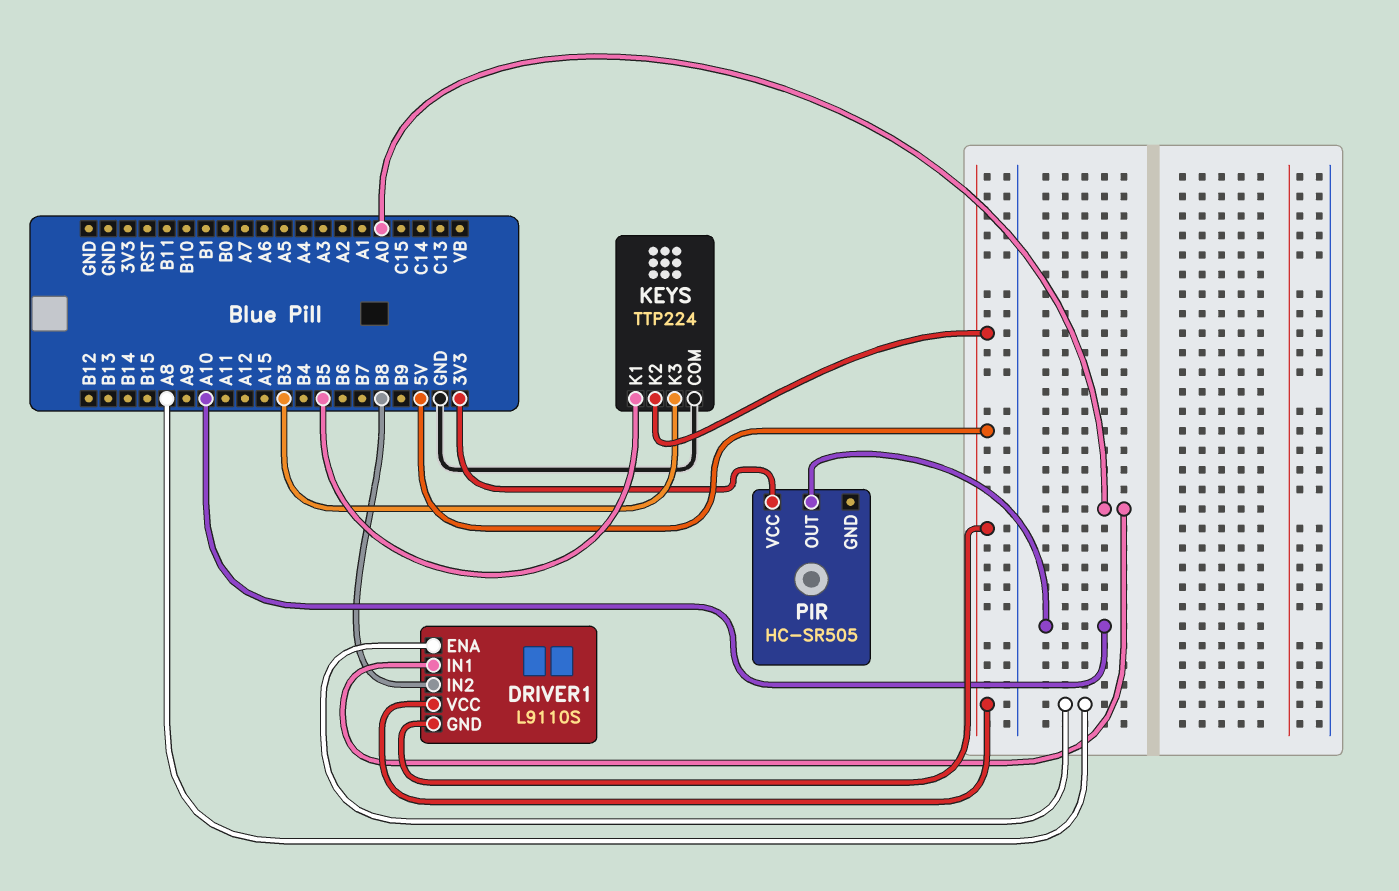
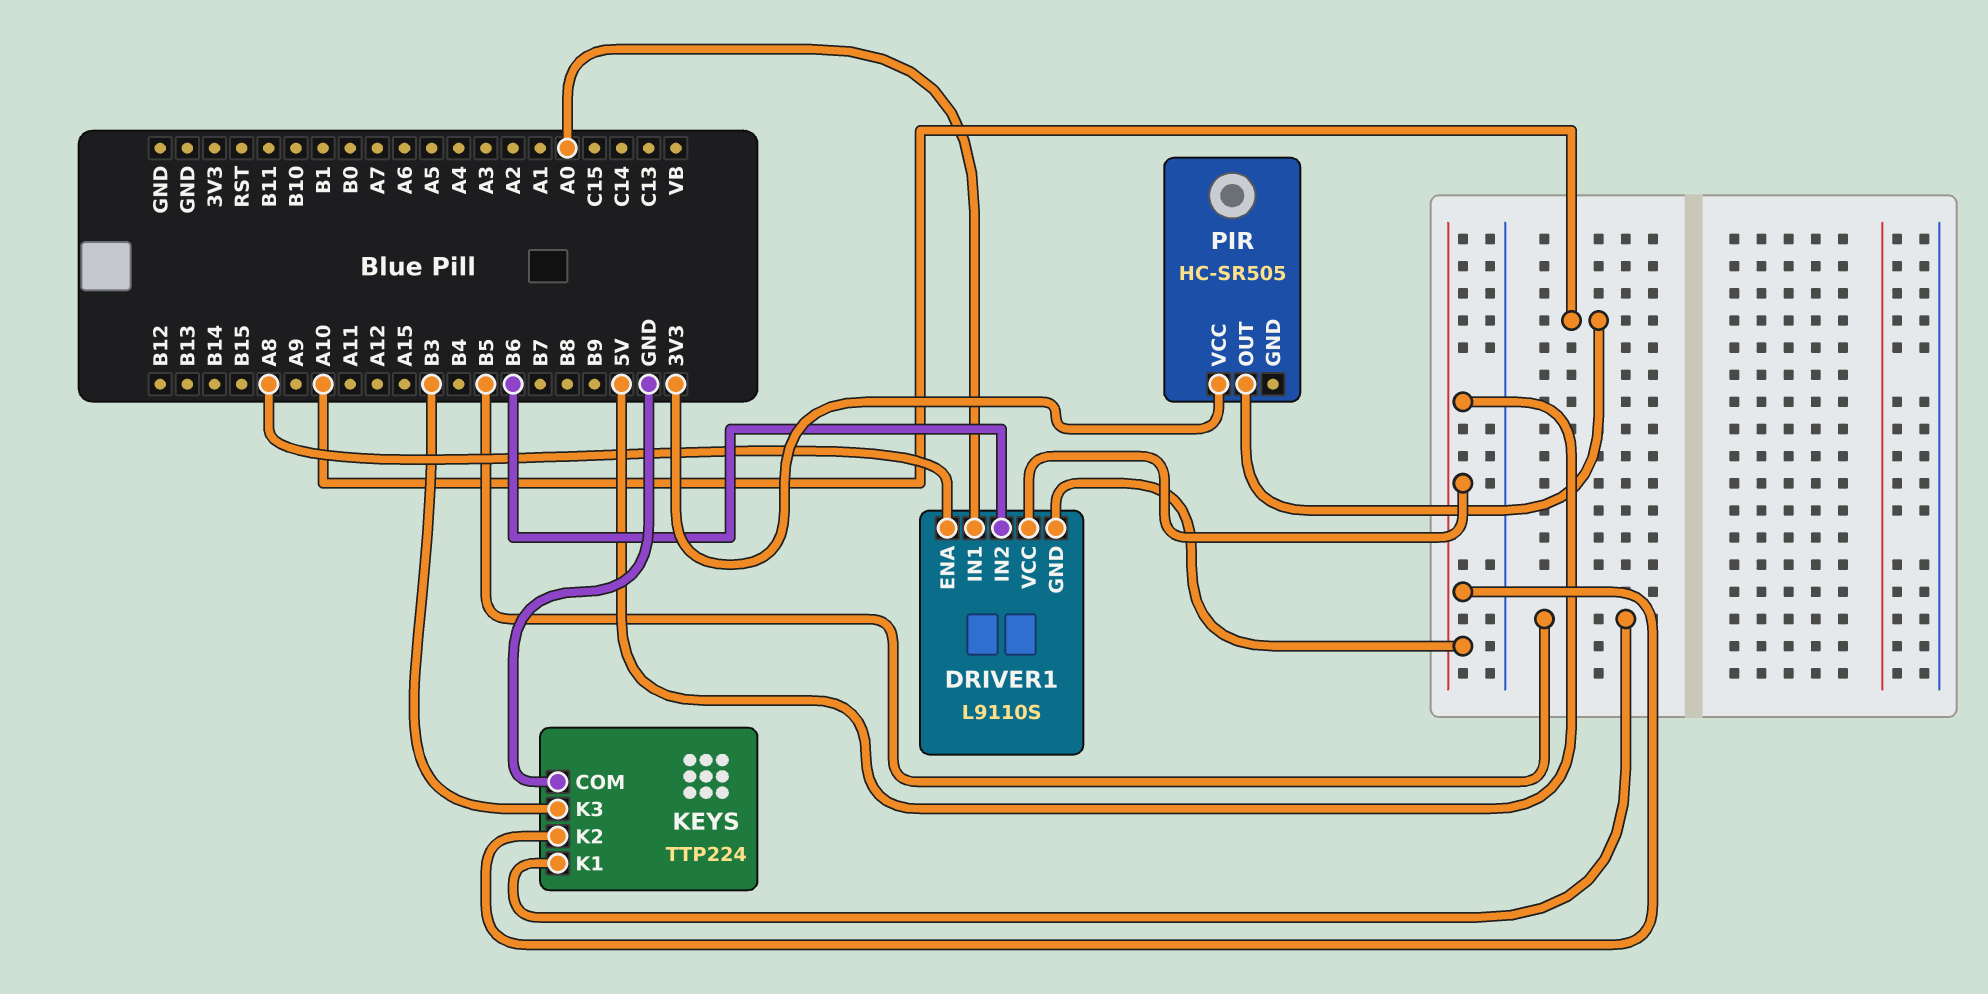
DRIVER1 pin IN2: B8 -> B6

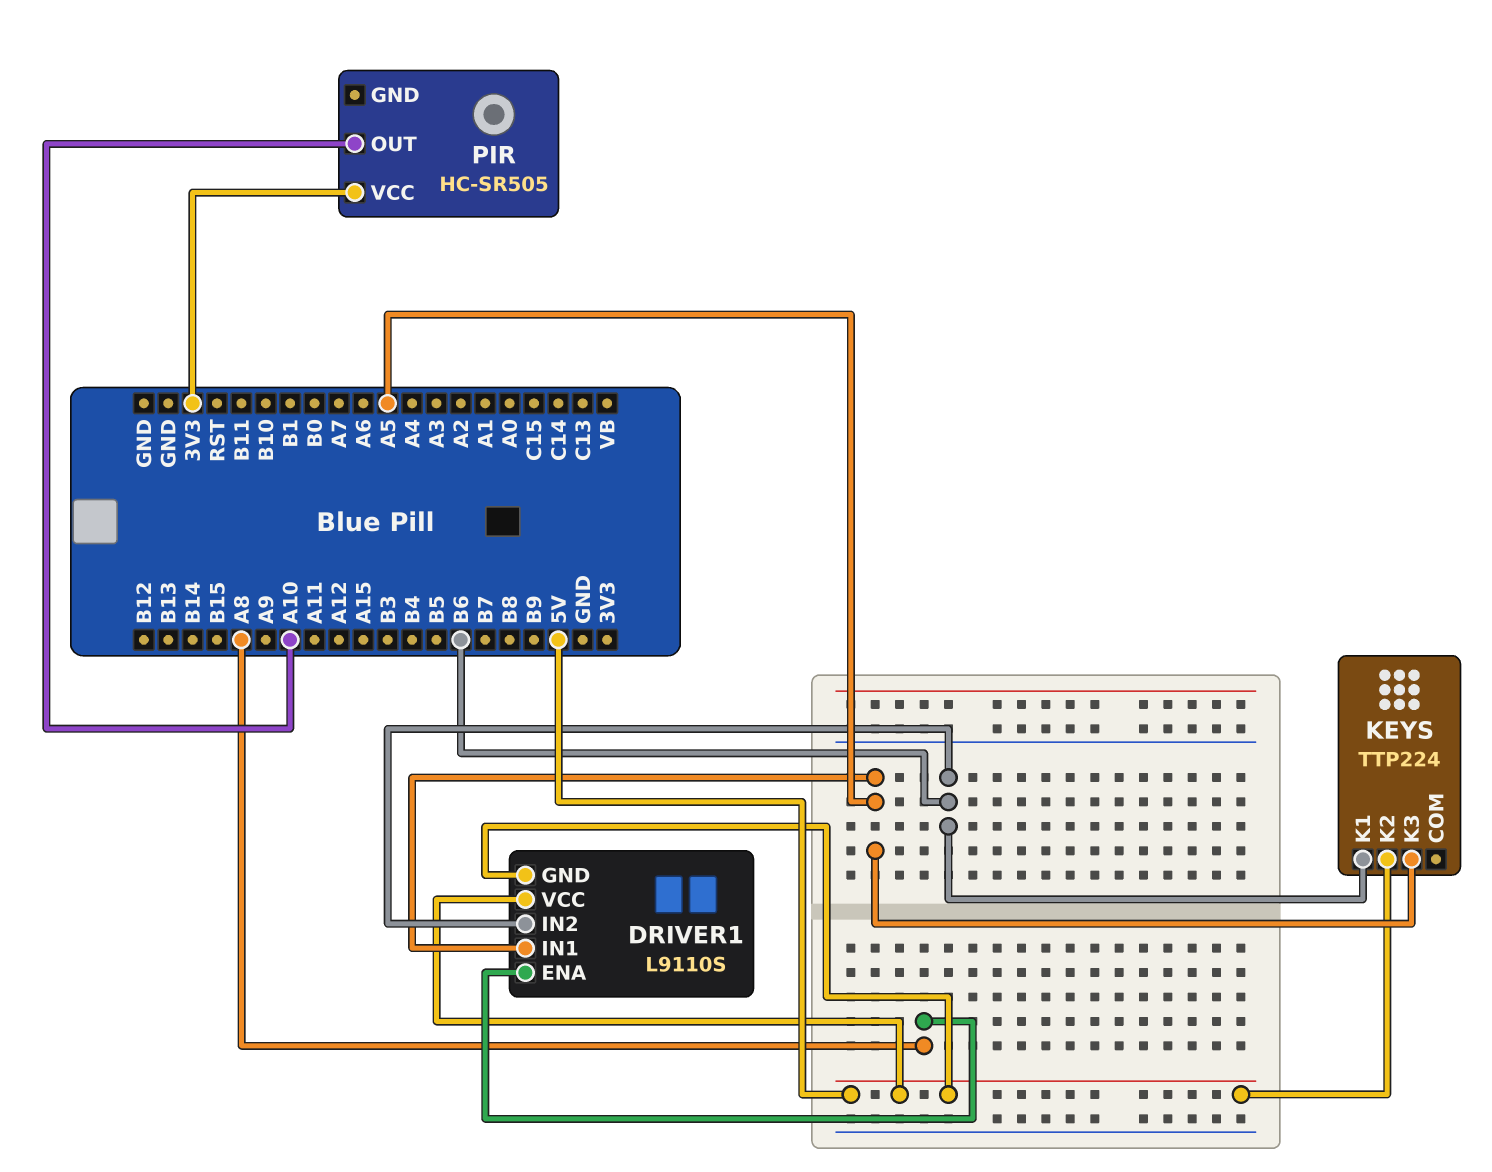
DRIVER1 pin IN1: A0 -> A5
KEYS pin COM: GND -> none
KEYS pin K1: B5 -> B6
KEYS pin K3: B3 -> A5

